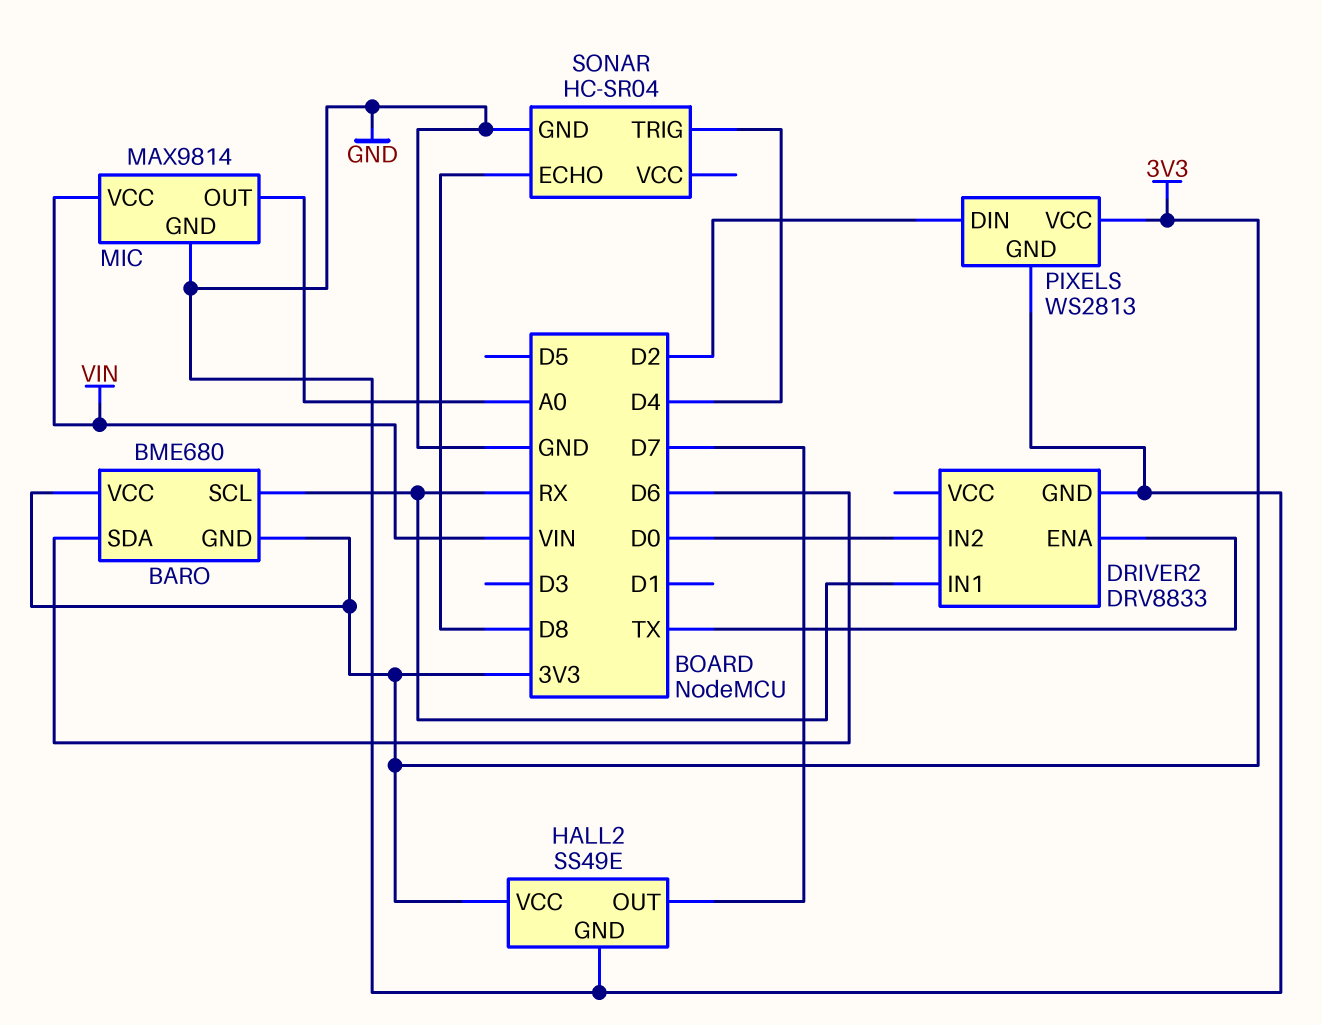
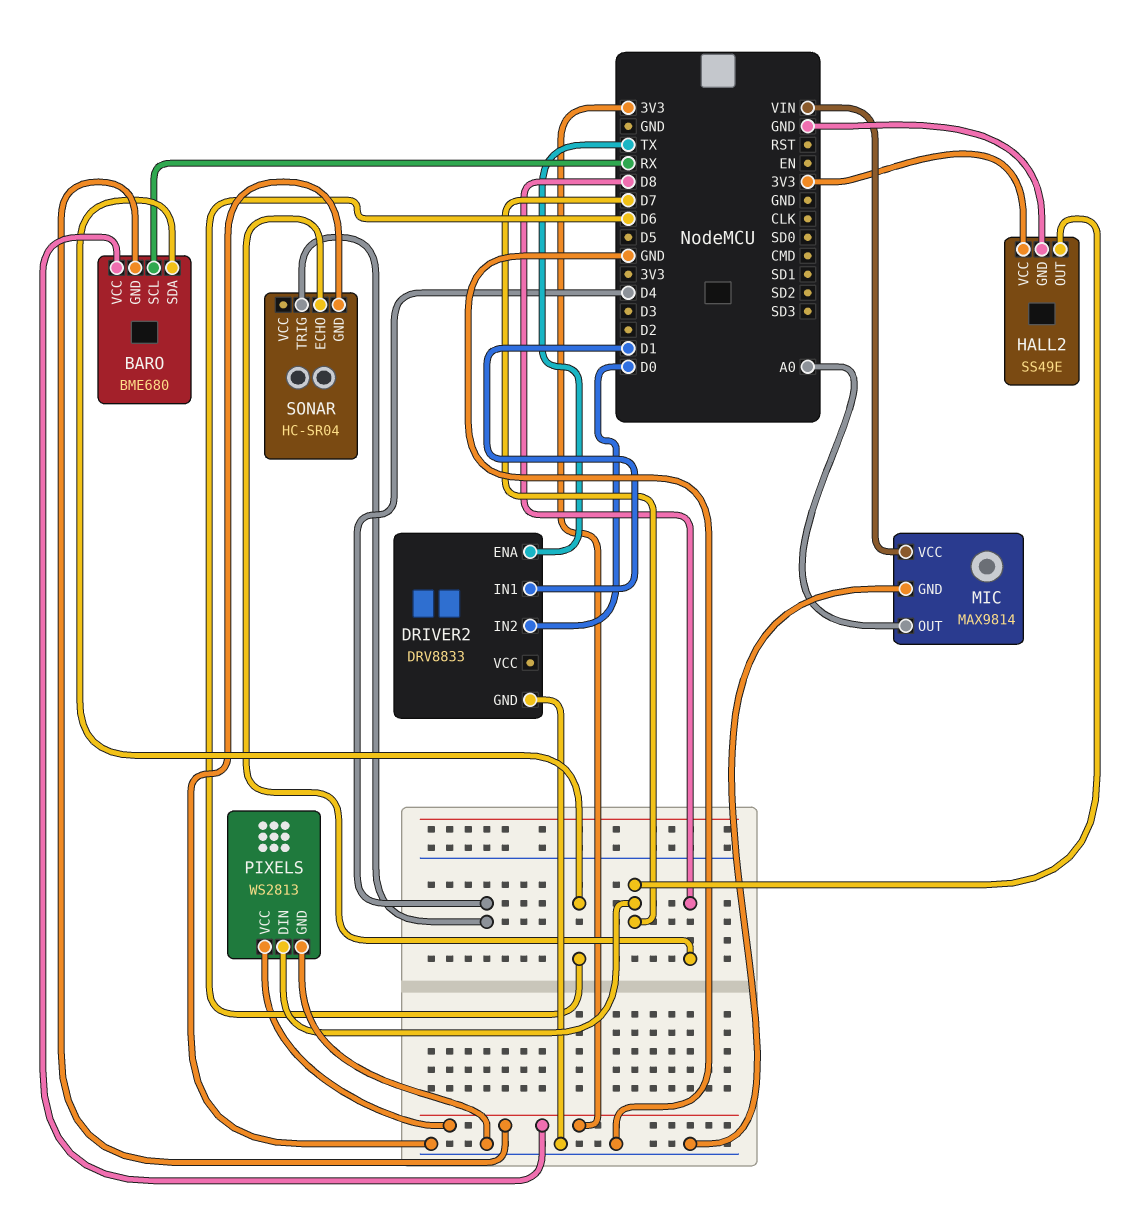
DRIVER2 pin IN1: RX -> D1
PIXELS pin DIN: D2 -> D7

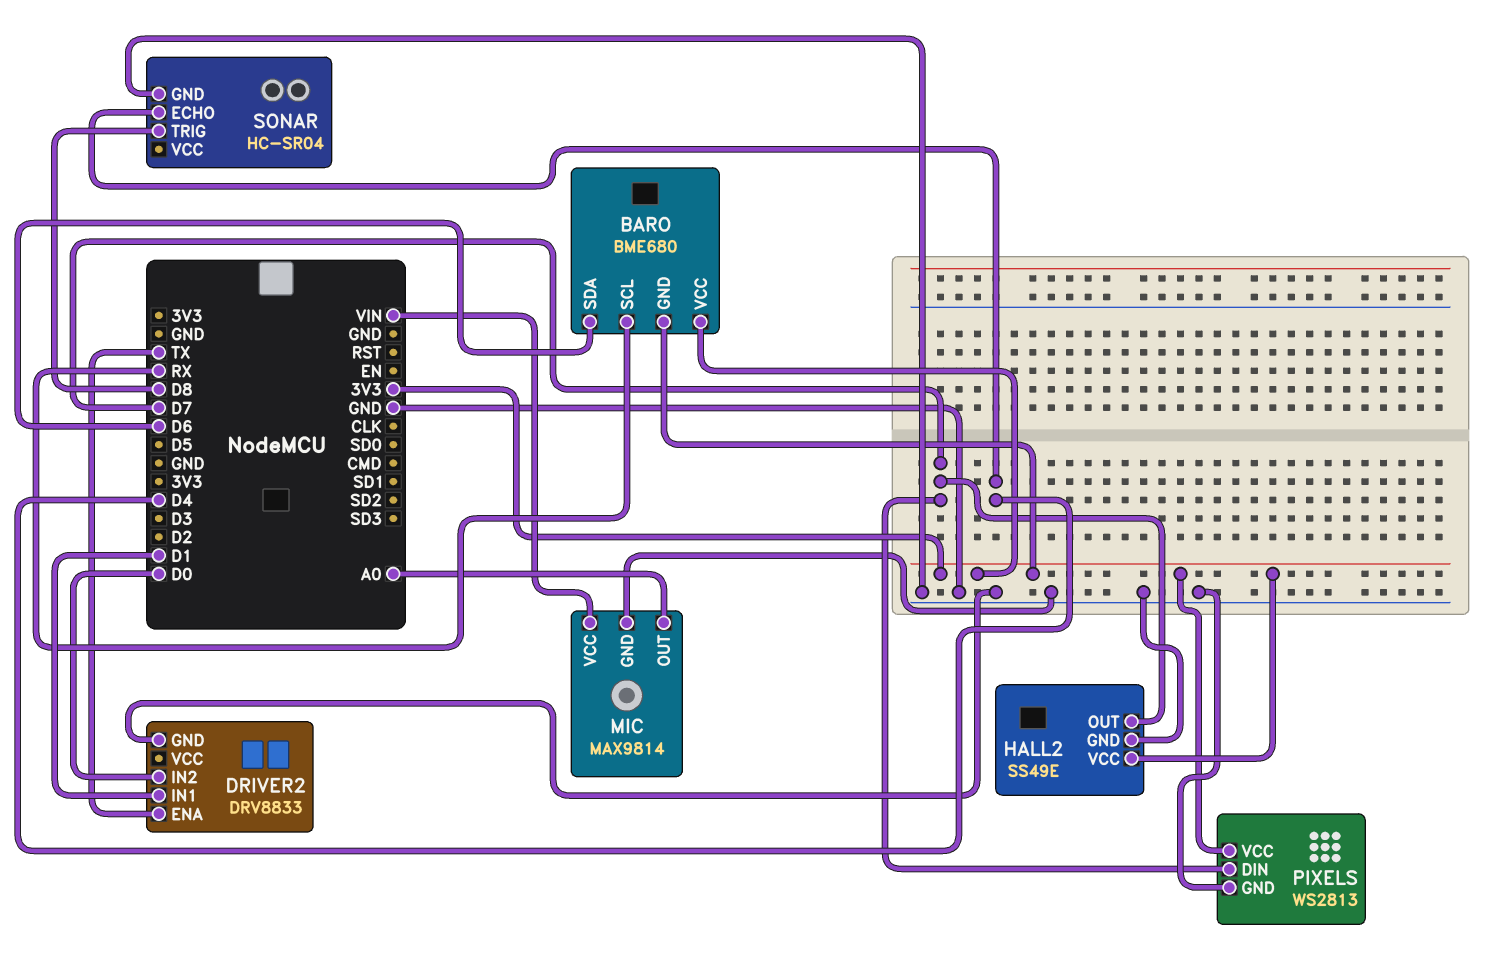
SONAR pin ECHO: D8 -> D4
SONAR pin TRIG: D4 -> D8

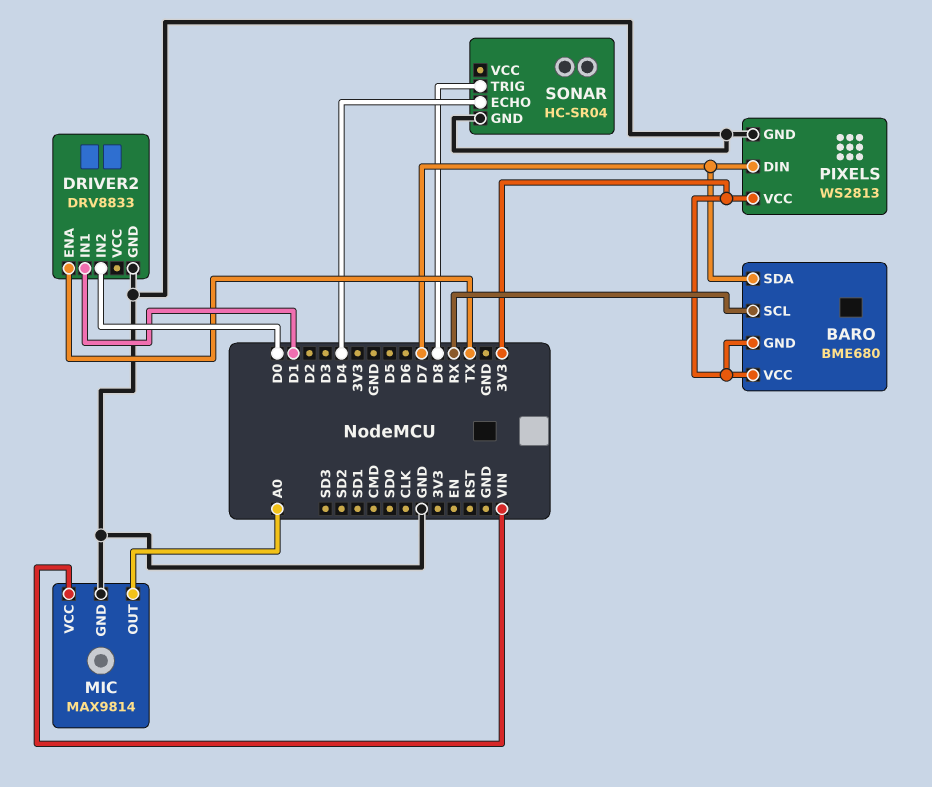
BARO pin SDA: D6 -> D7
HALL2: SS49E -> none
HALL2 pin GND: GND -> none
HALL2 pin OUT: D7 -> none
HALL2 pin VCC: 3V3 -> none

